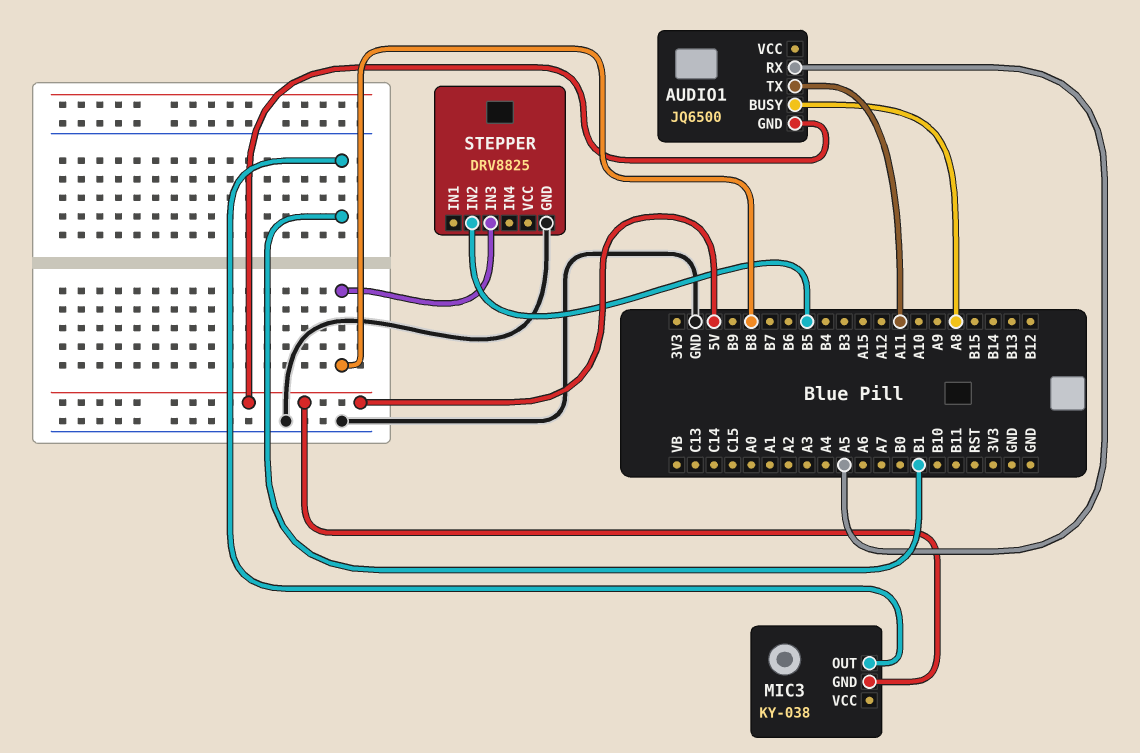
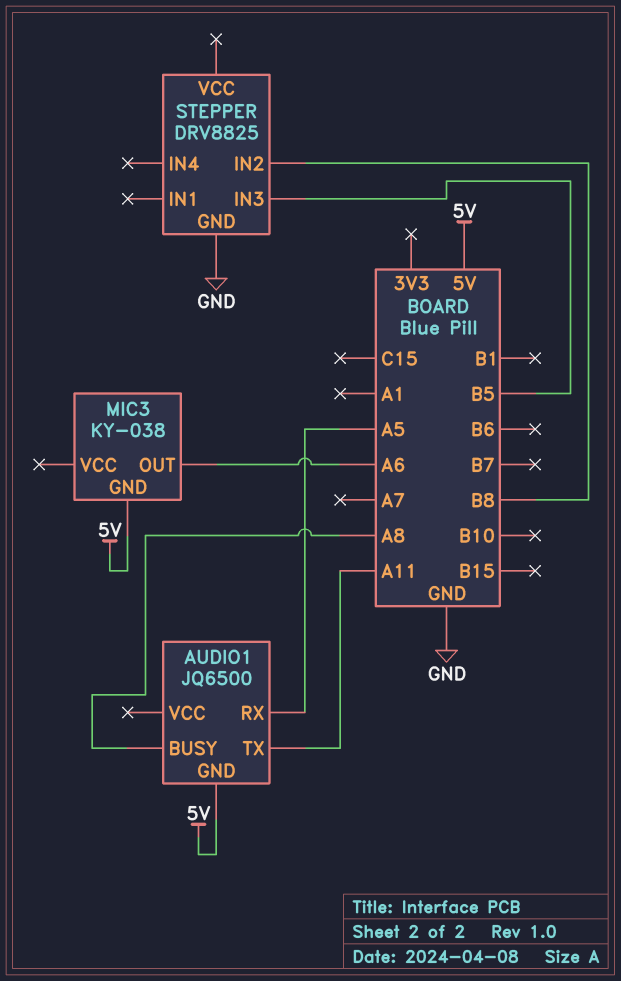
MIC3 pin OUT: B1 -> A6
STEPPER pin IN2: B5 -> B8
STEPPER pin IN3: B8 -> B5

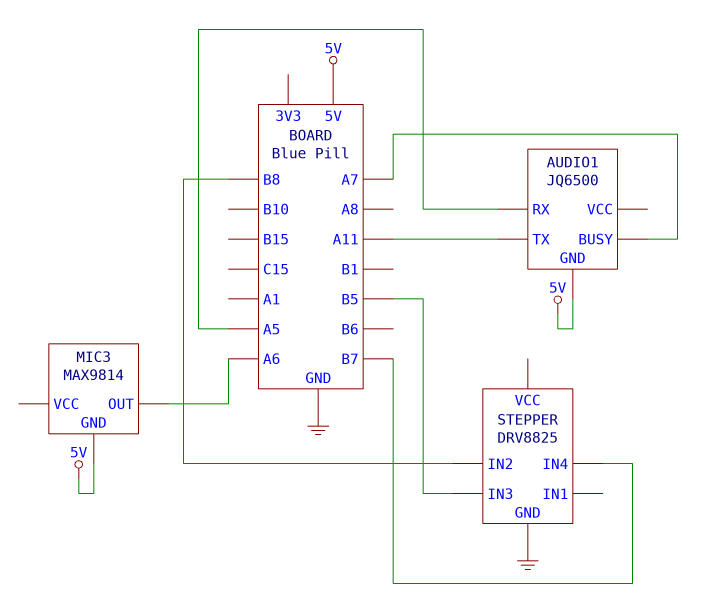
AUDIO1 pin BUSY: A8 -> A7
MIC3: KY-038 -> MAX9814
STEPPER pin IN4: none -> B7

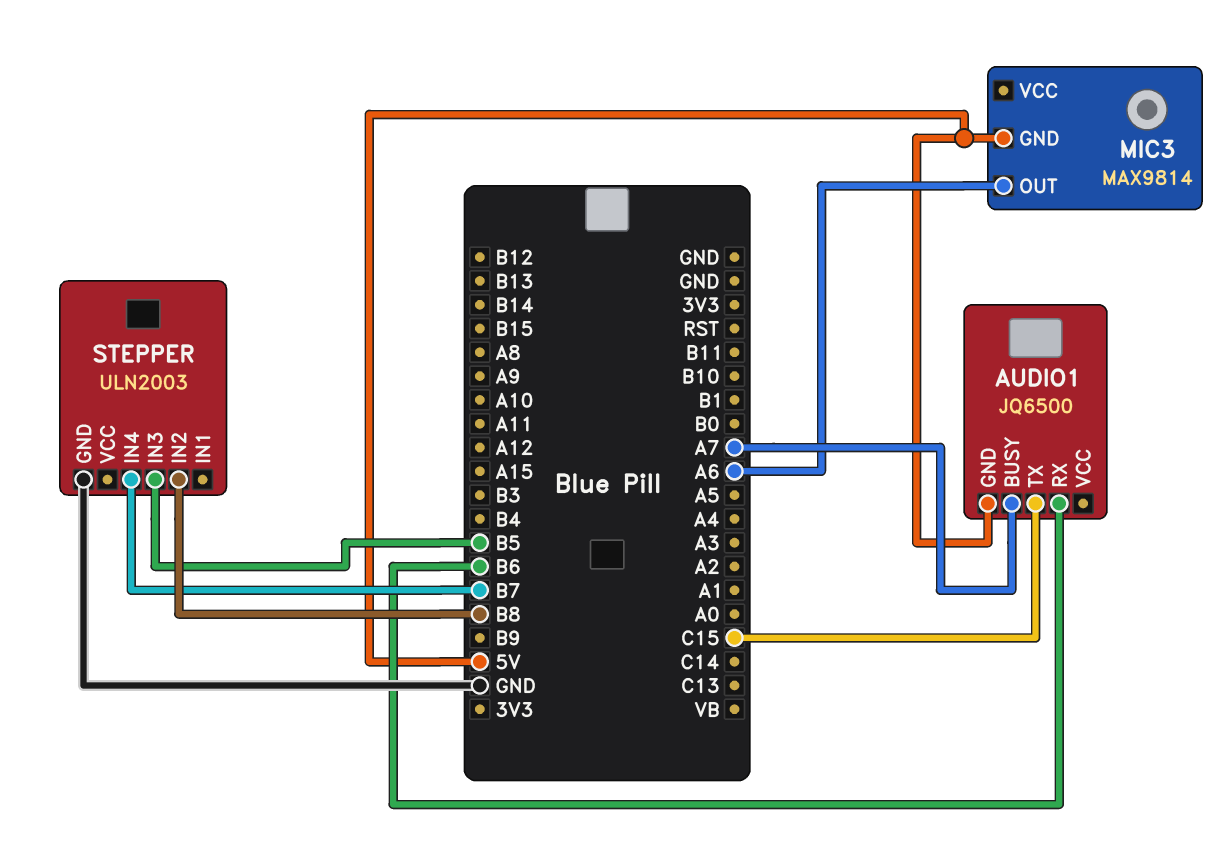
AUDIO1 pin RX: A5 -> B6
AUDIO1 pin TX: A11 -> C15
STEPPER: DRV8825 -> ULN2003

